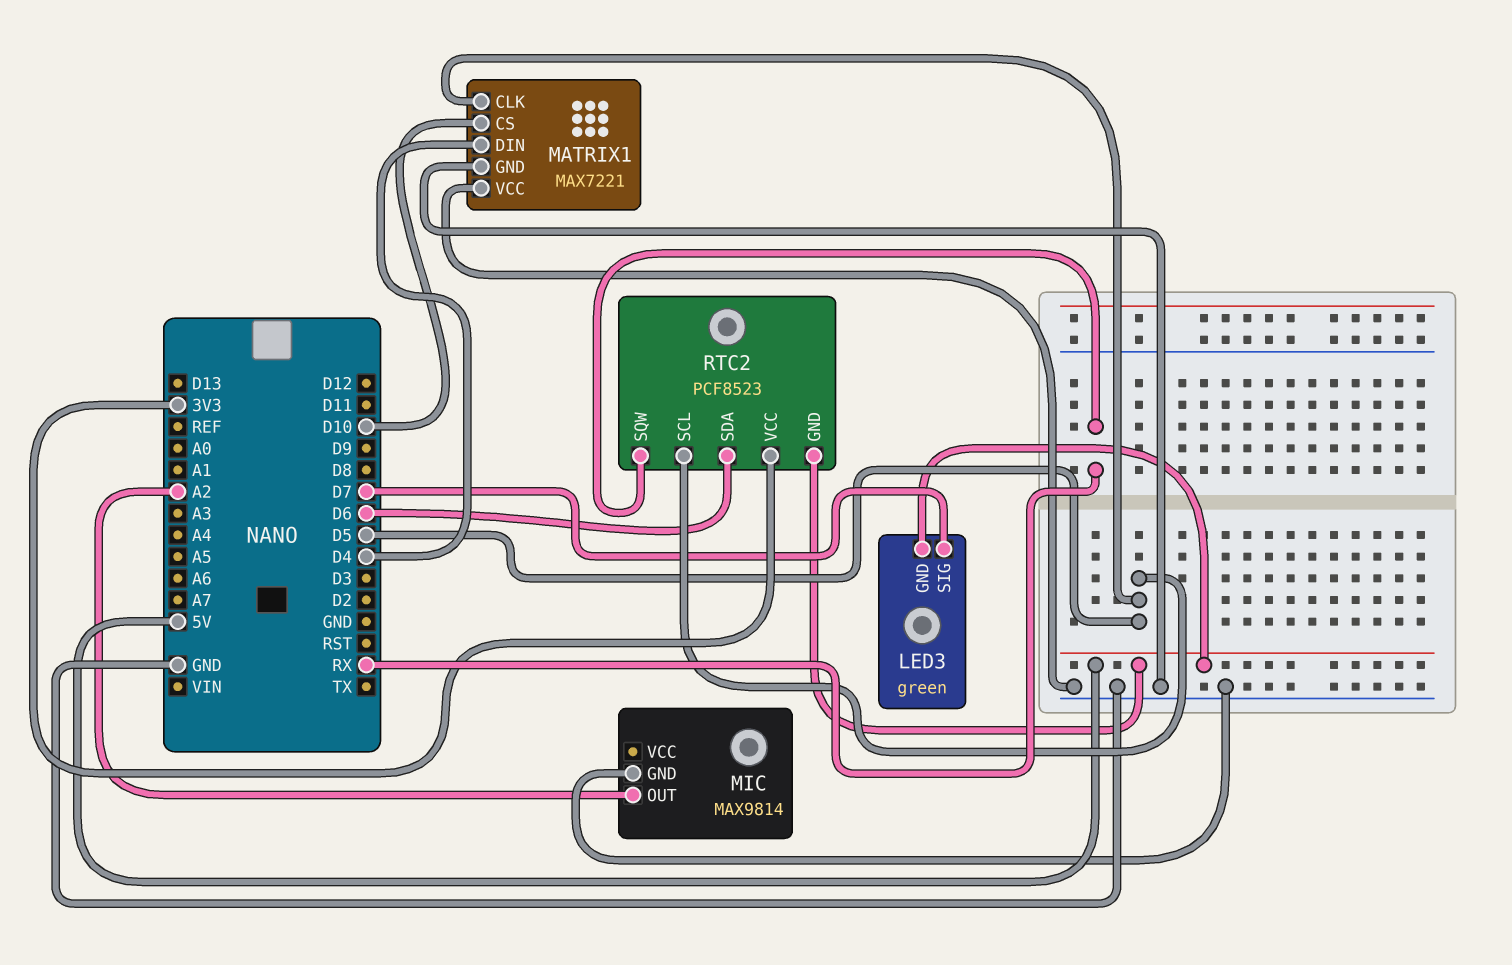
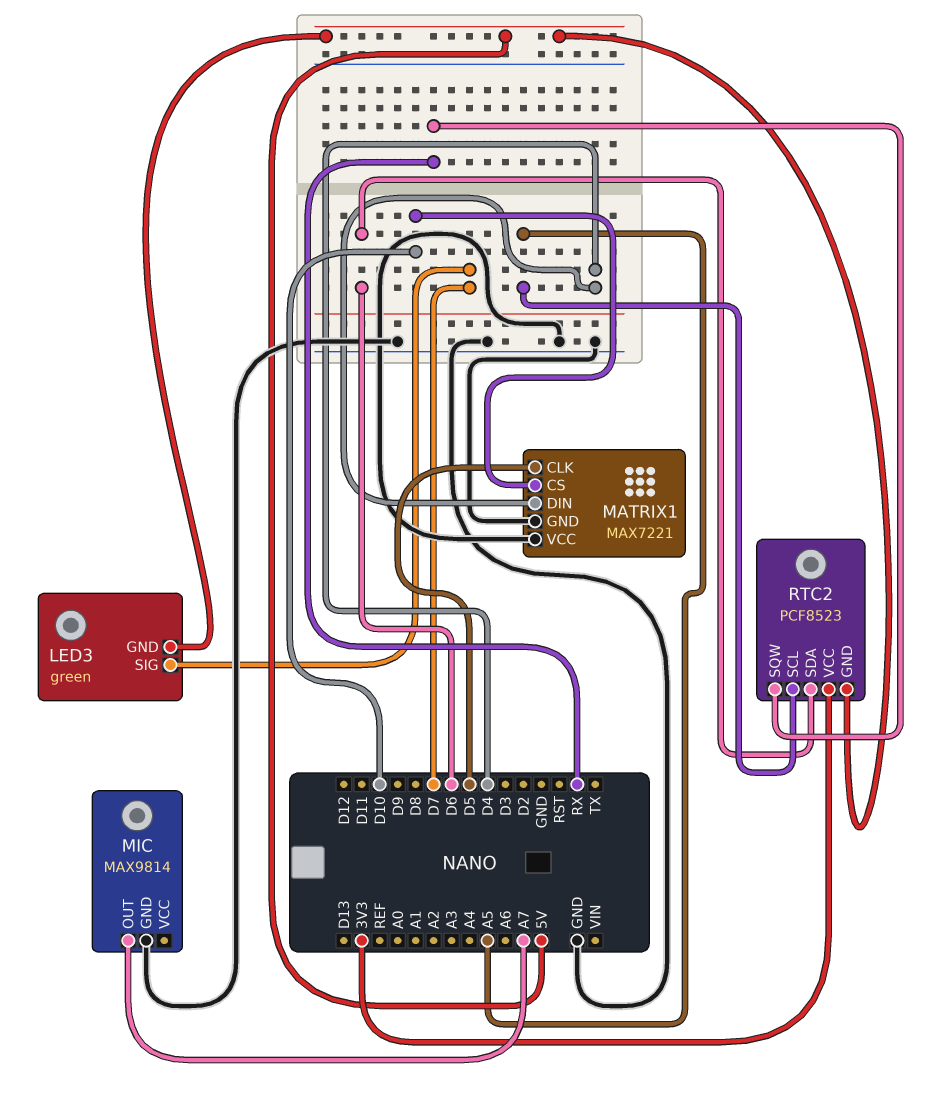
MIC pin OUT: A2 -> A7
RTC2 pin SCL: D5 -> A5

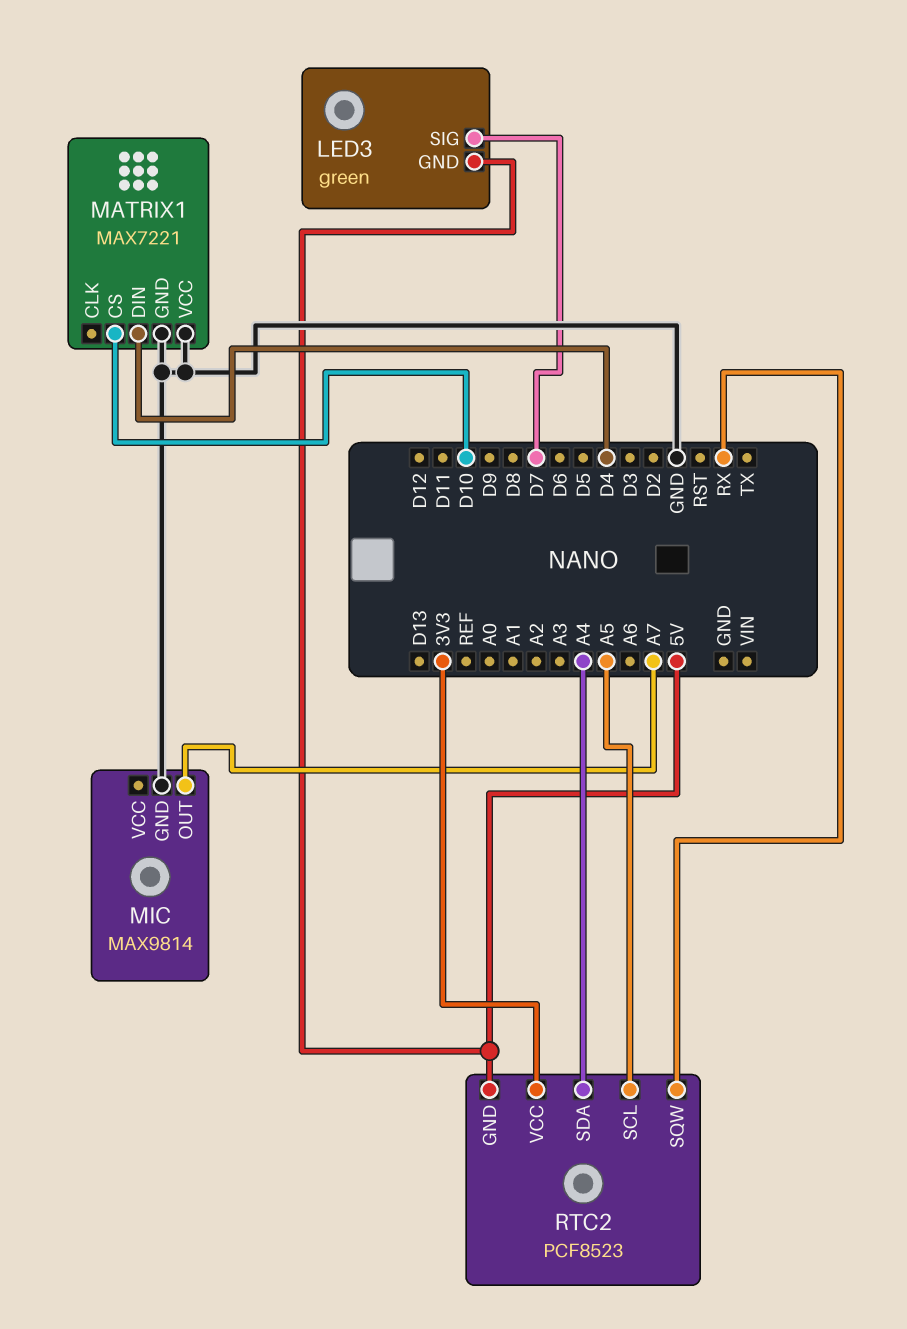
MATRIX1 pin CLK: D5 -> none
RTC2 pin SDA: D6 -> A4

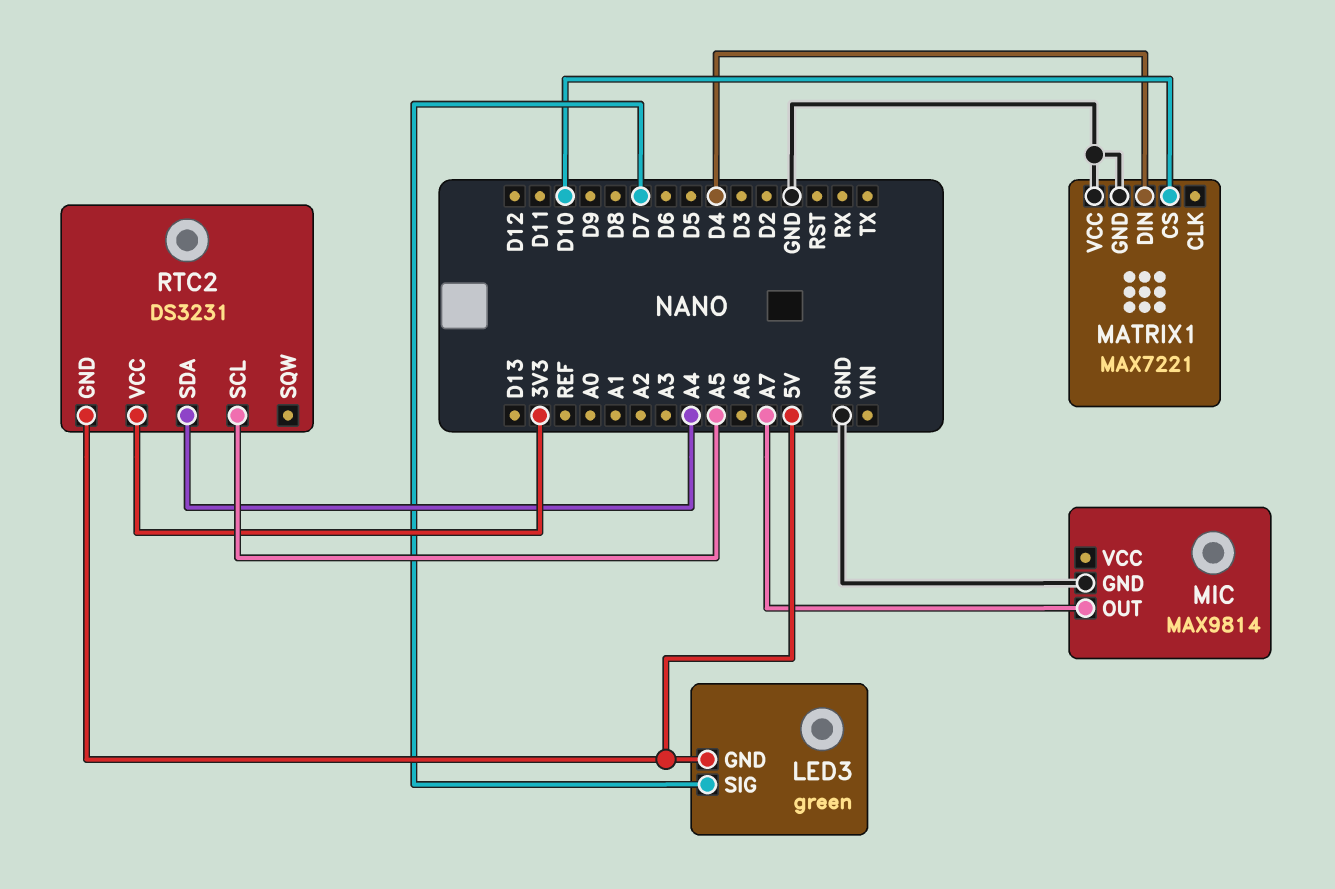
RTC2: PCF8523 -> DS3231
RTC2 pin SQW: RX -> none

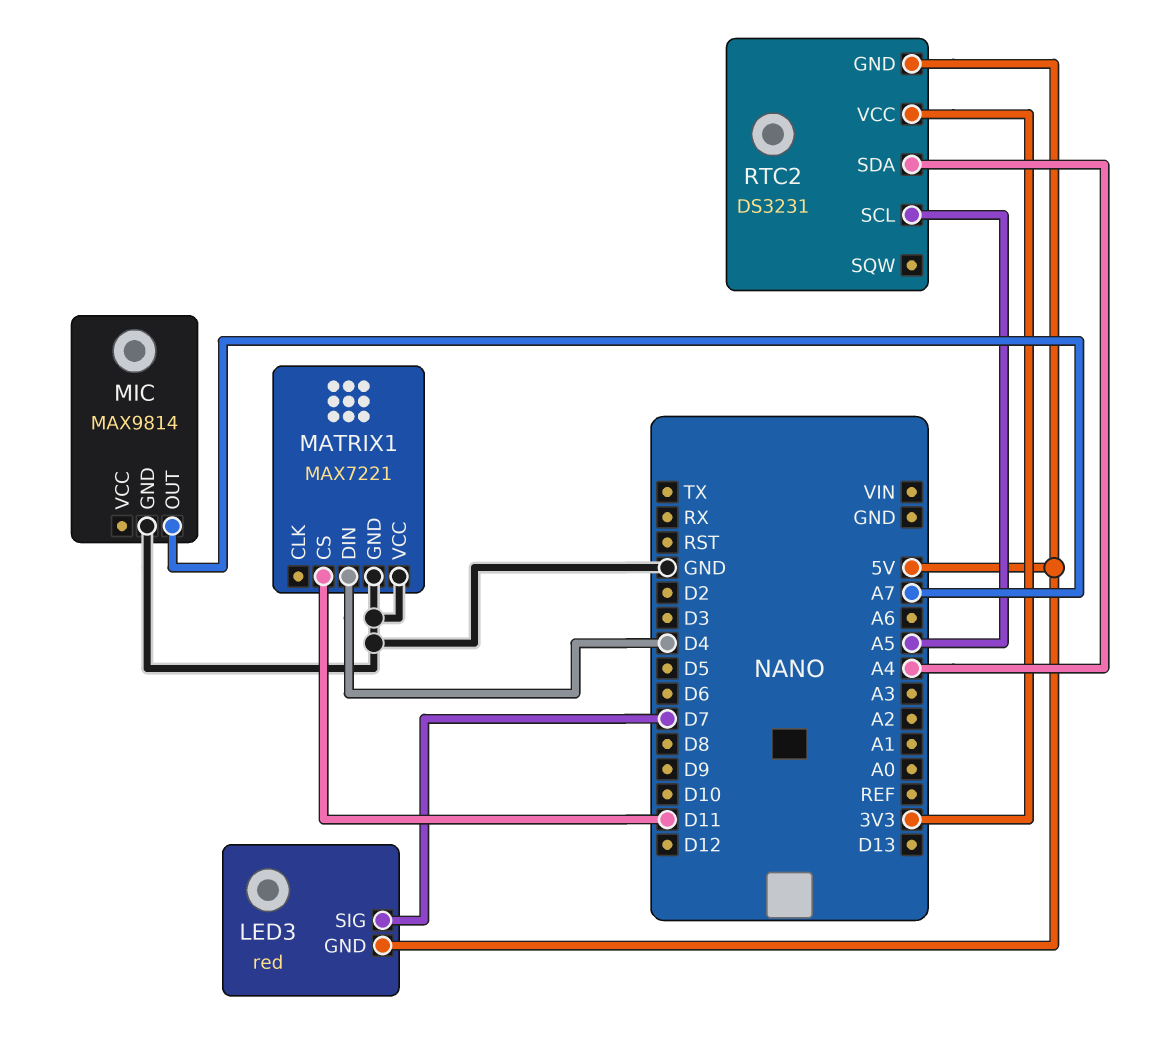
LED3: green -> red
MATRIX1 pin CS: D10 -> D11

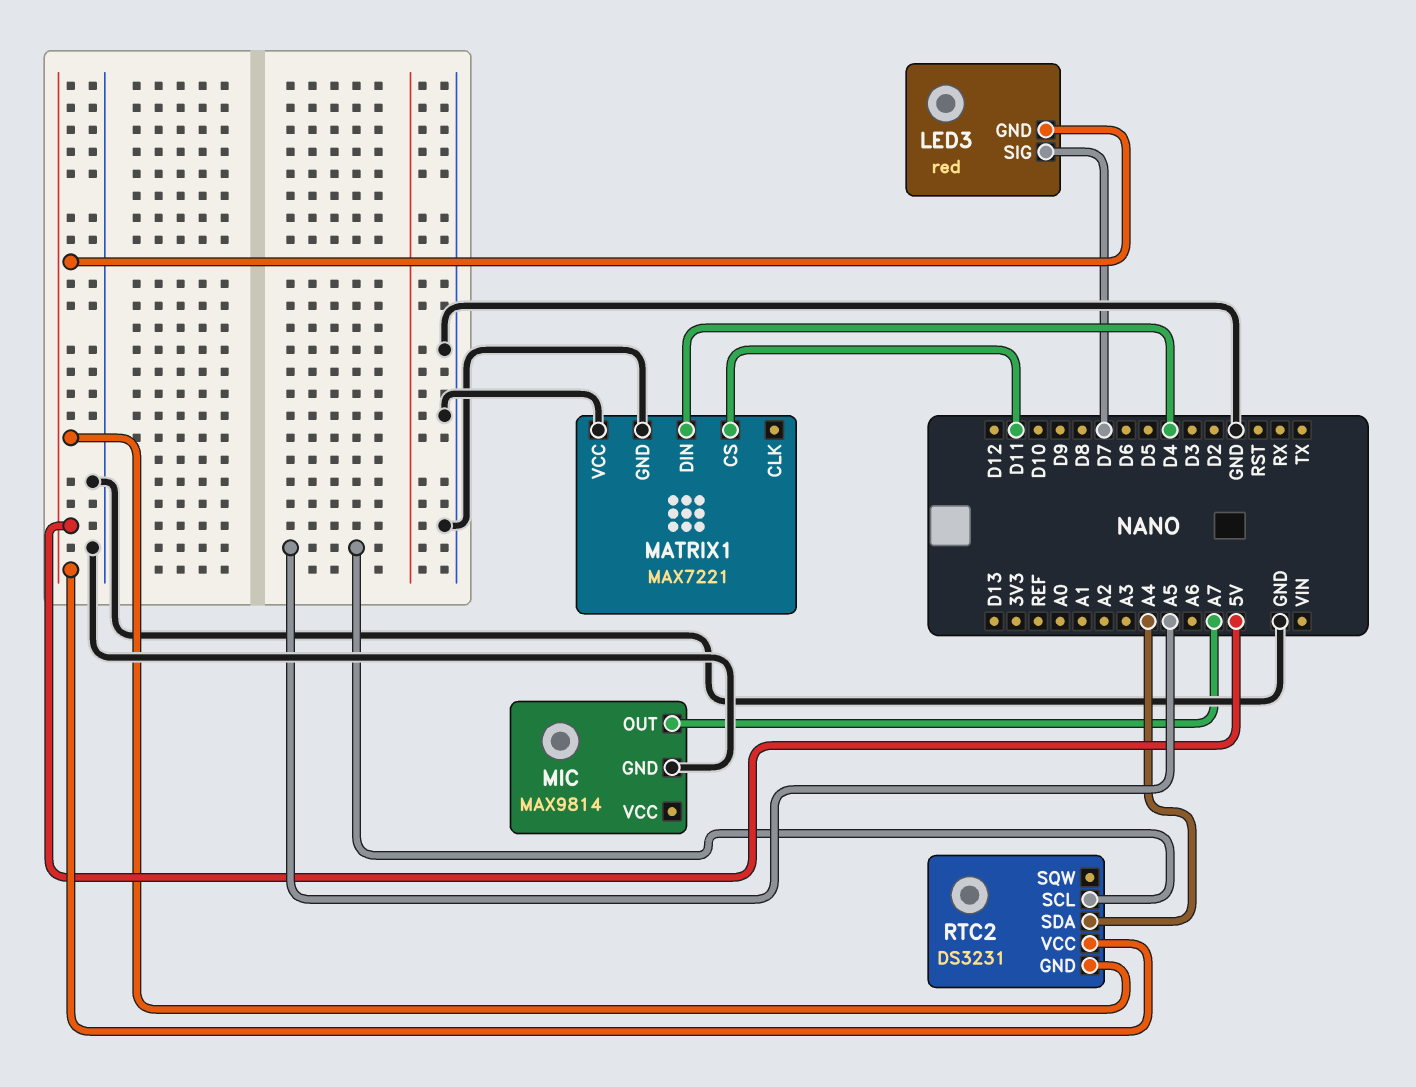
RTC2 pin VCC: 3V3 -> 5V

